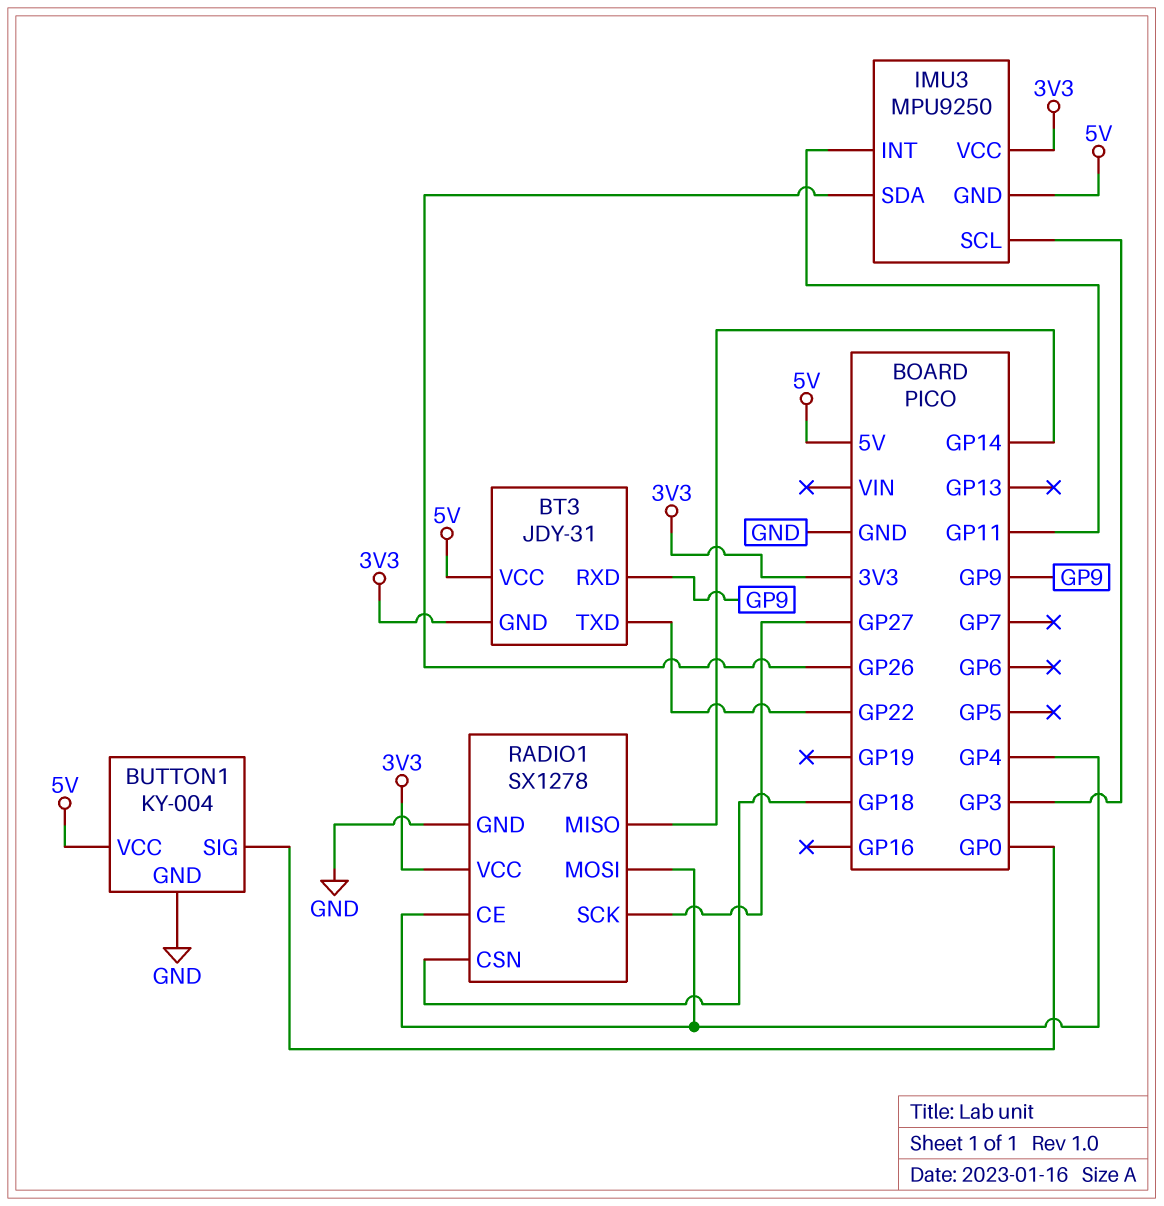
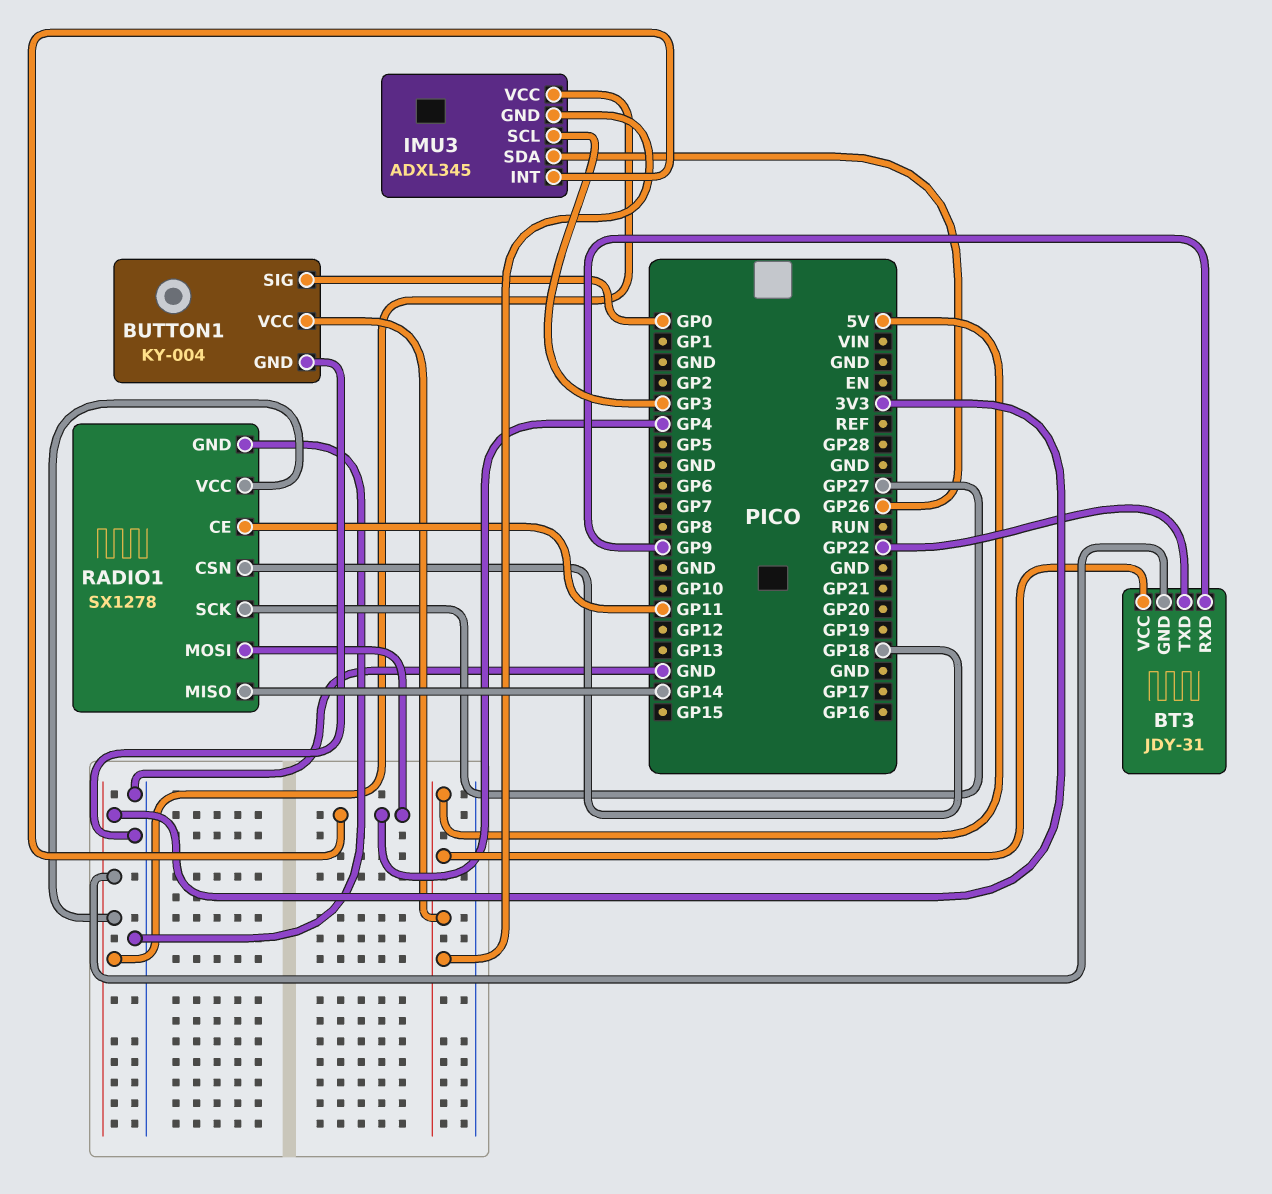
IMU3: MPU9250 -> ADXL345
IMU3 pin INT: GP11 -> GP4
RADIO1 pin CE: GP4 -> GP11

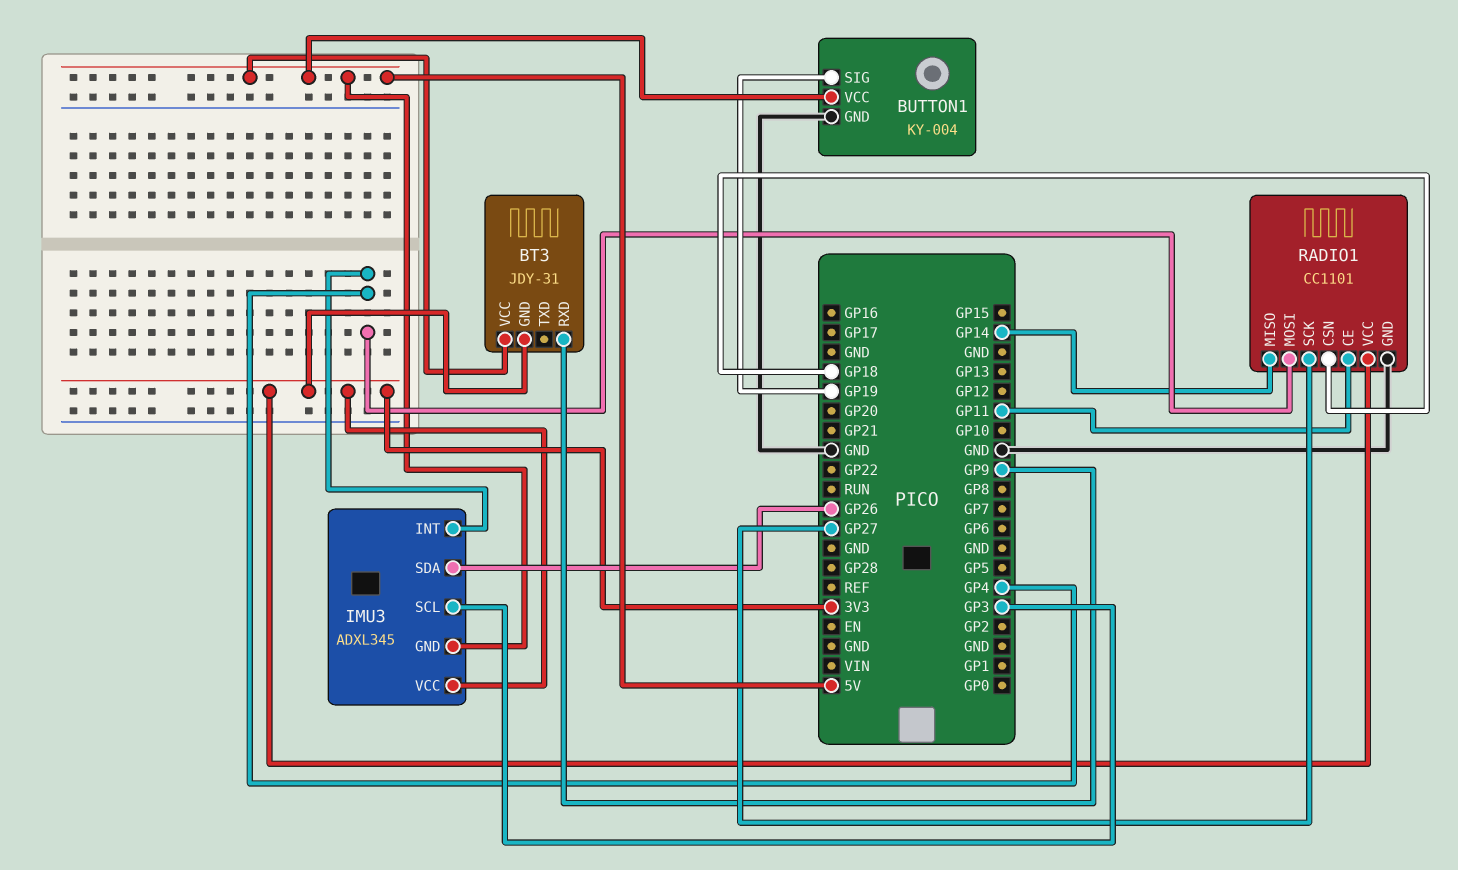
BT3 pin TXD: GP22 -> none
BUTTON1 pin SIG: GP0 -> GP19
RADIO1: SX1278 -> CC1101

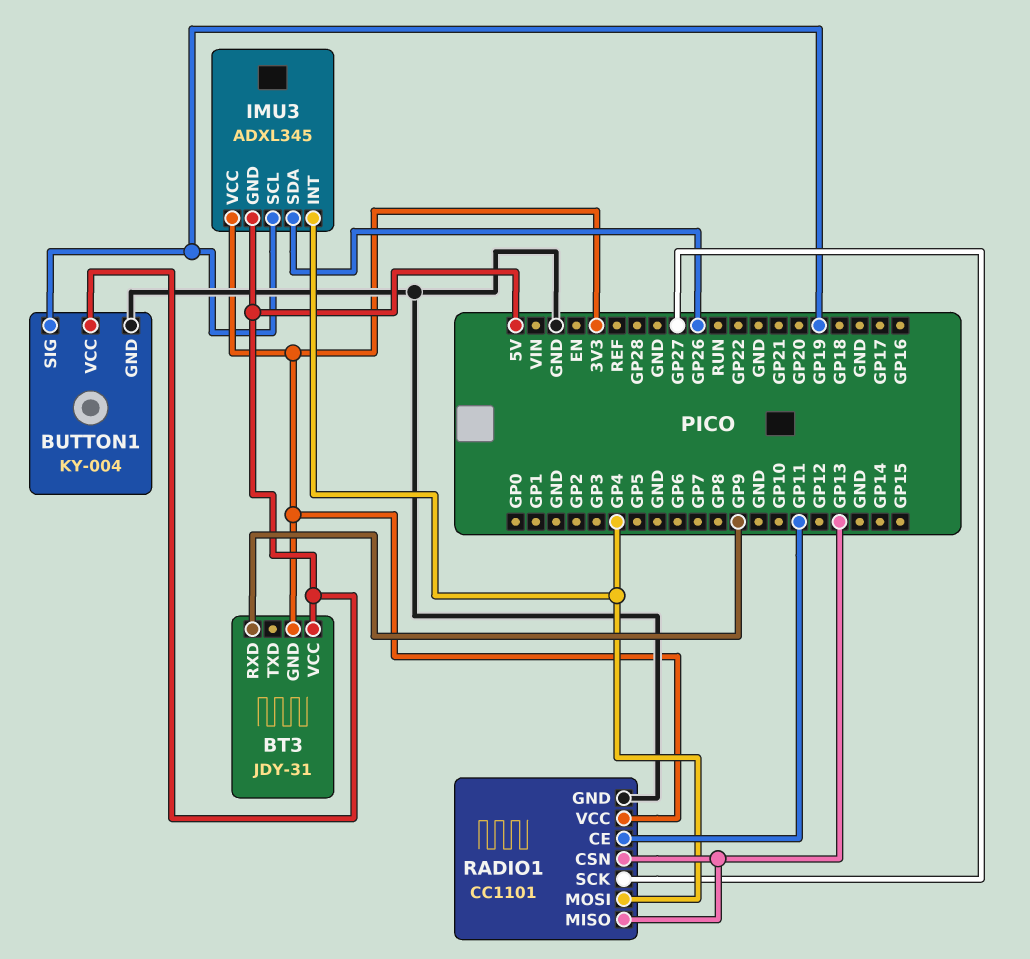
IMU3 pin SCL: GP3 -> GP19
RADIO1 pin CSN: GP18 -> GP13
RADIO1 pin MISO: GP14 -> GP13

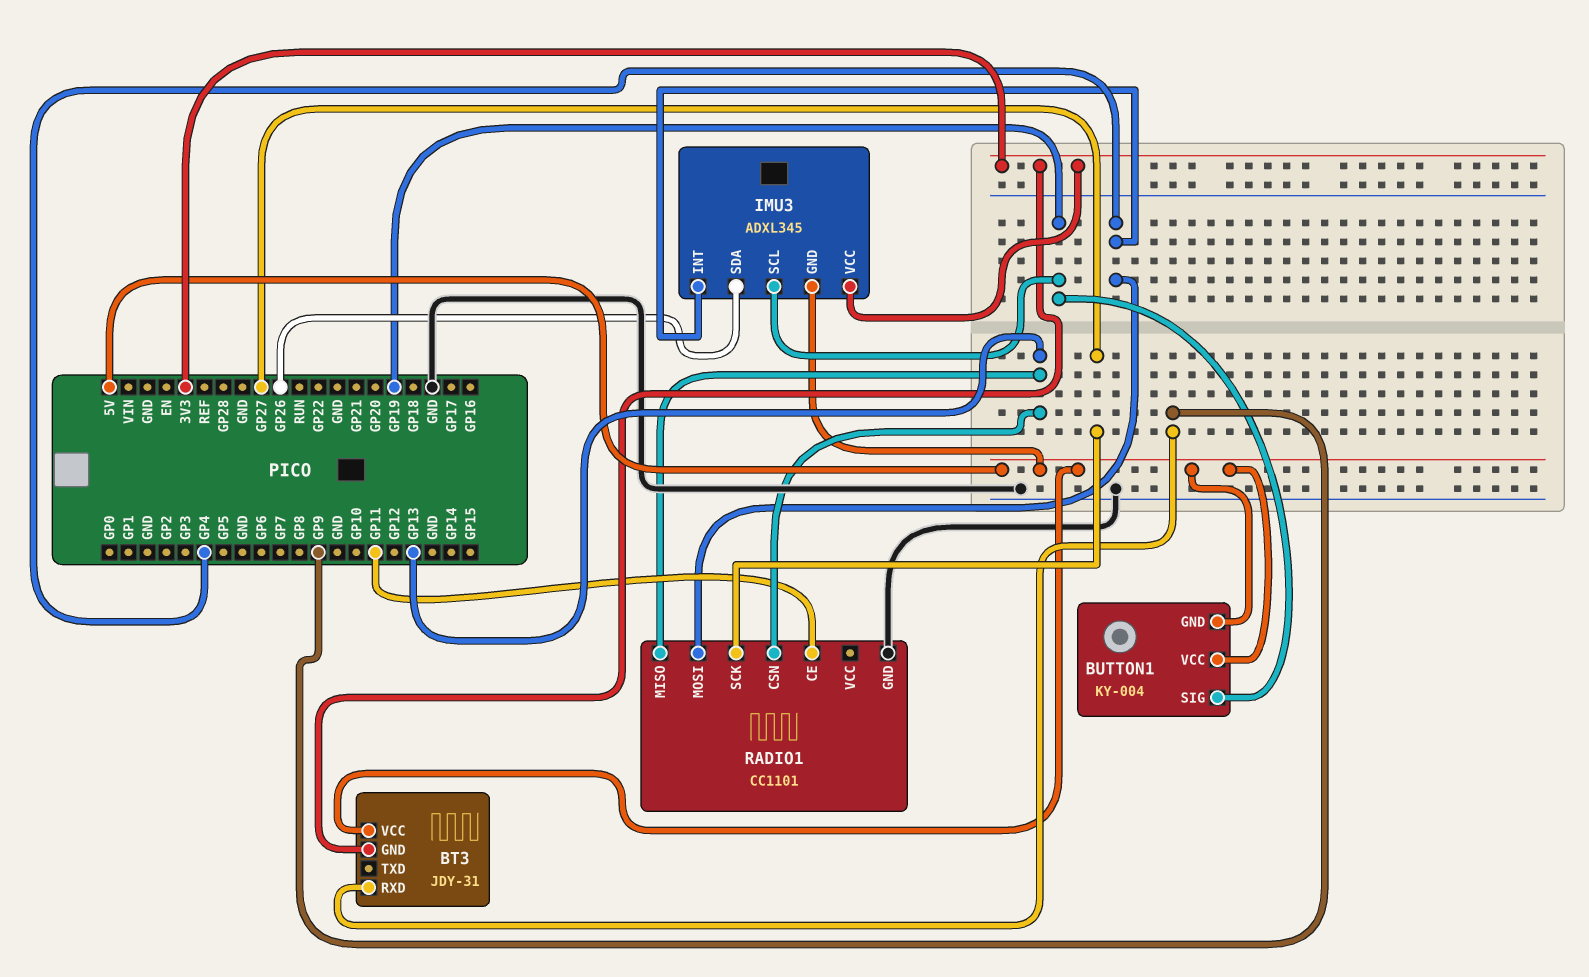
BUTTON1 pin GND: GND -> 5V
RADIO1 pin VCC: 3V3 -> none

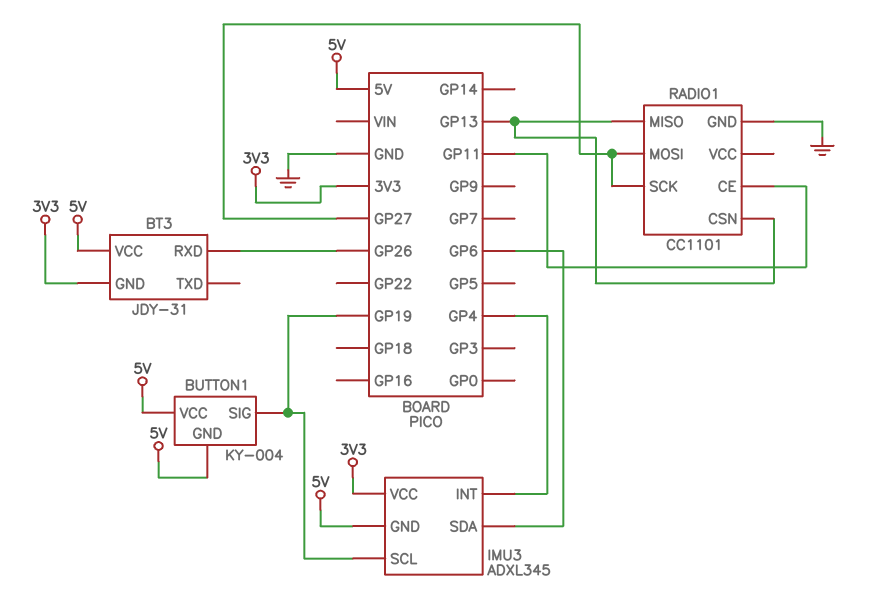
BT3 pin RXD: GP9 -> GP26
IMU3 pin SDA: GP26 -> GP6
RADIO1 pin MOSI: GP4 -> GP27

